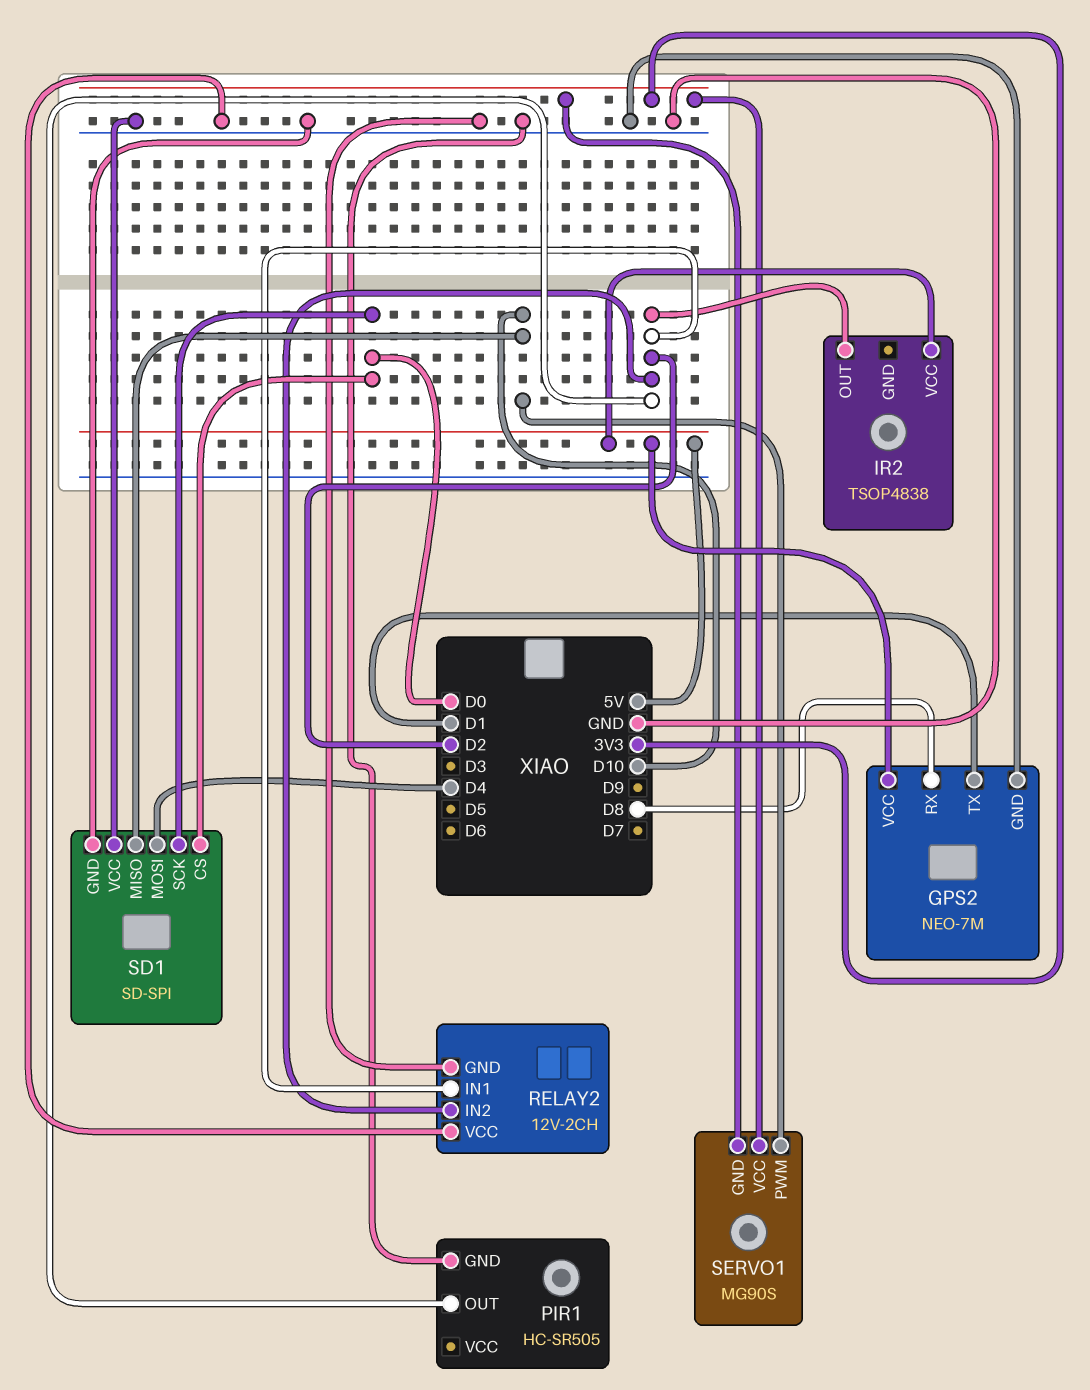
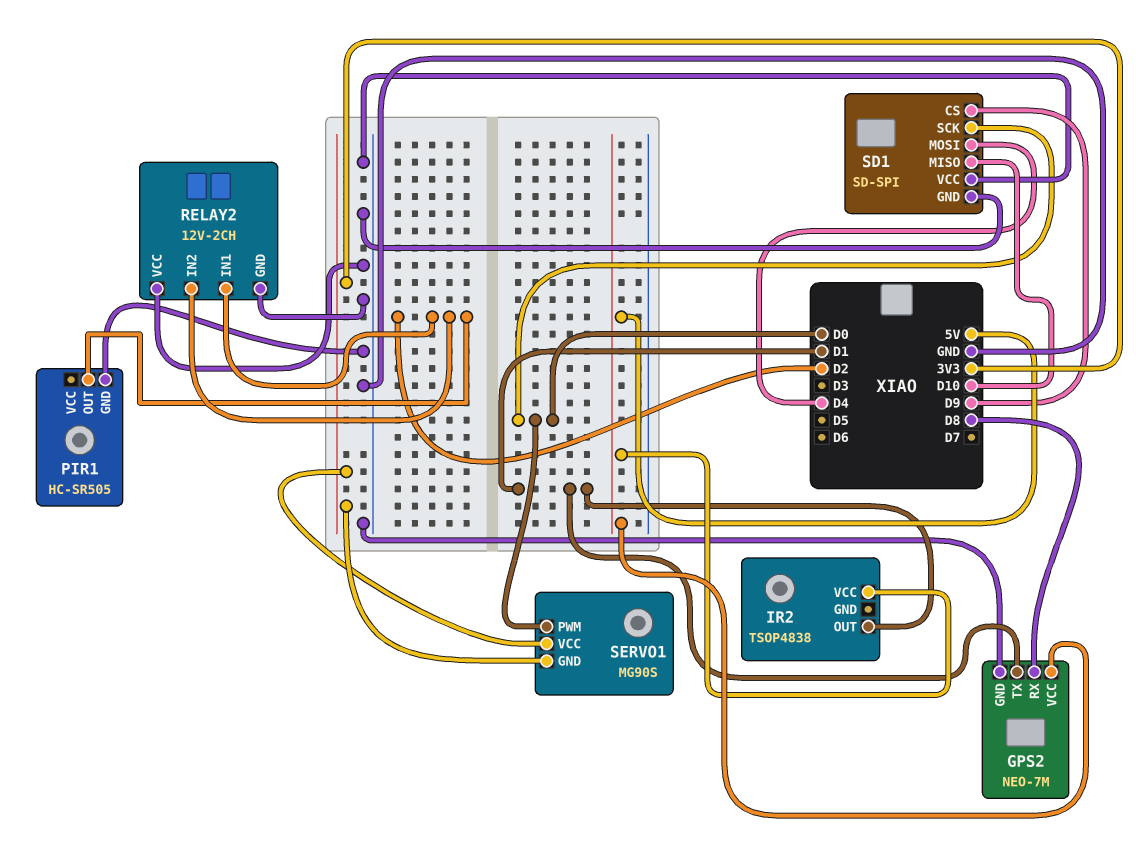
IR2 pin OUT: D2 -> D1
SD1 pin CS: D0 -> D9
SERVO1 pin PWM: D10 -> D0

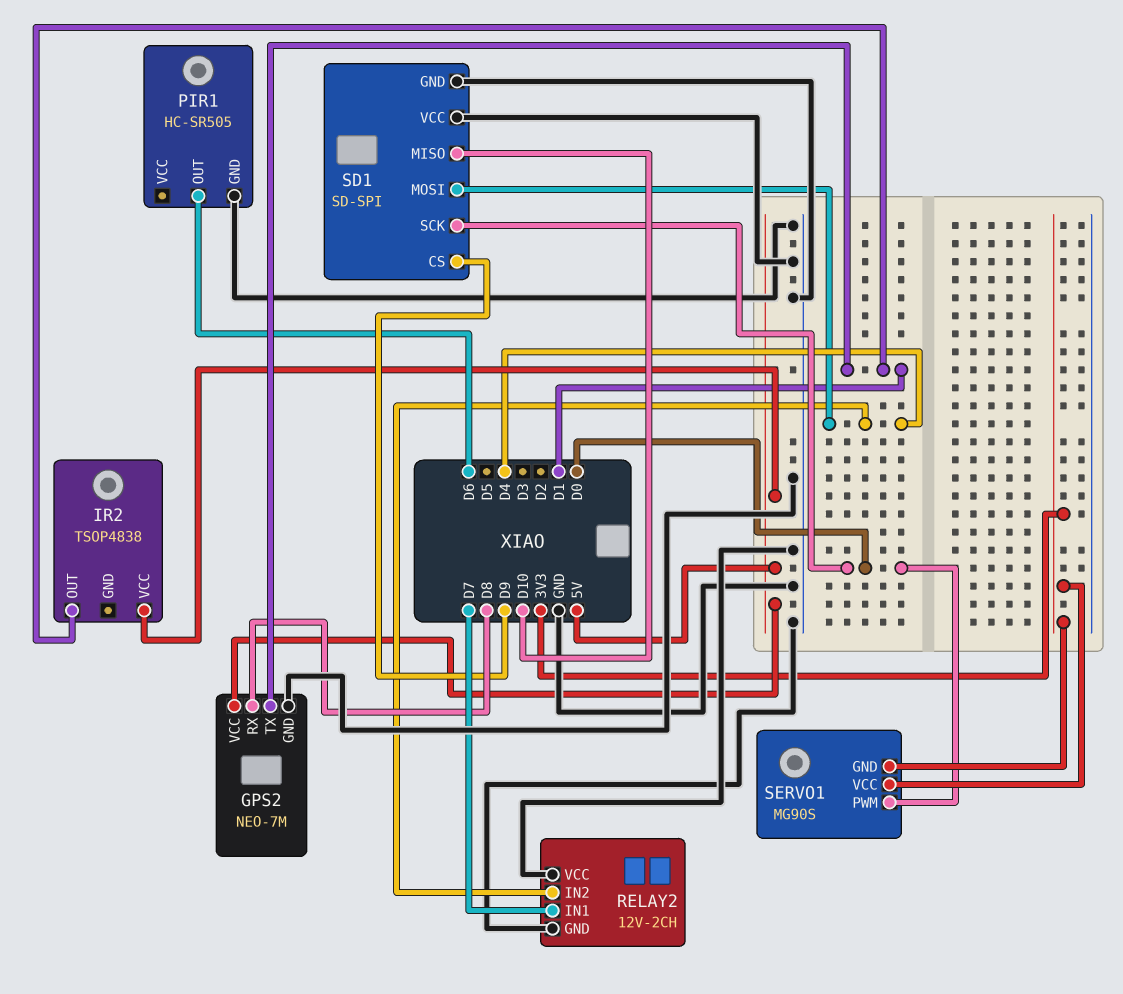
PIR1 pin OUT: D2 -> D6
RELAY2 pin IN1: D2 -> D7
RELAY2 pin IN2: D2 -> D4

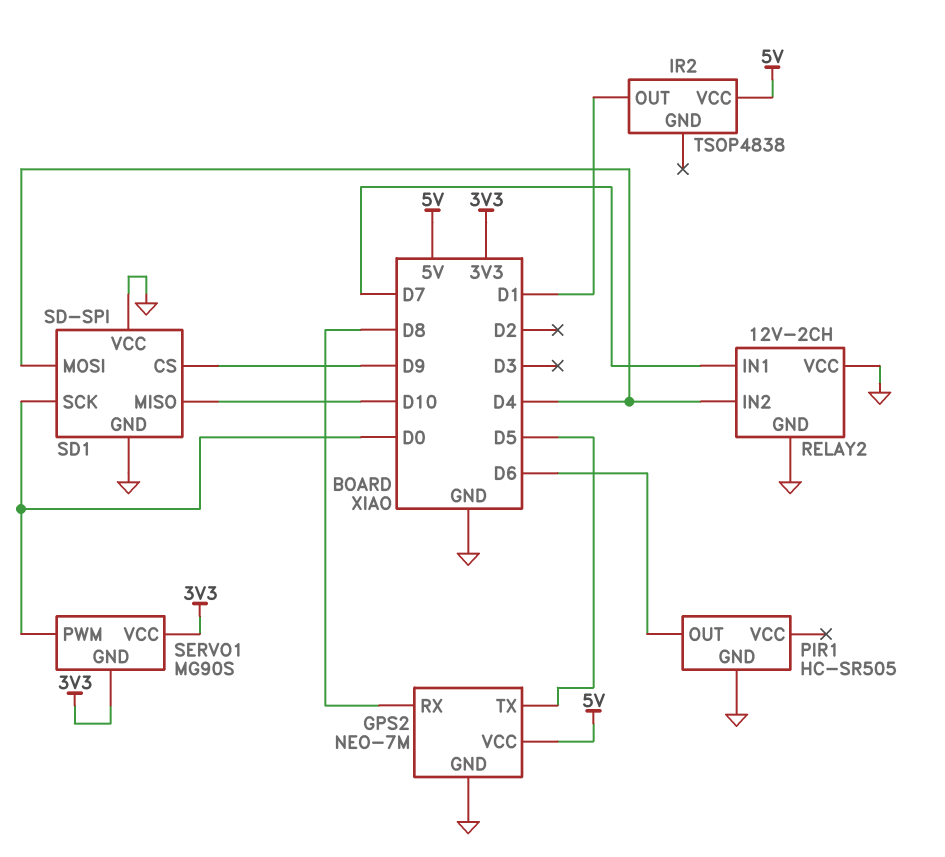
GPS2 pin TX: D1 -> D5

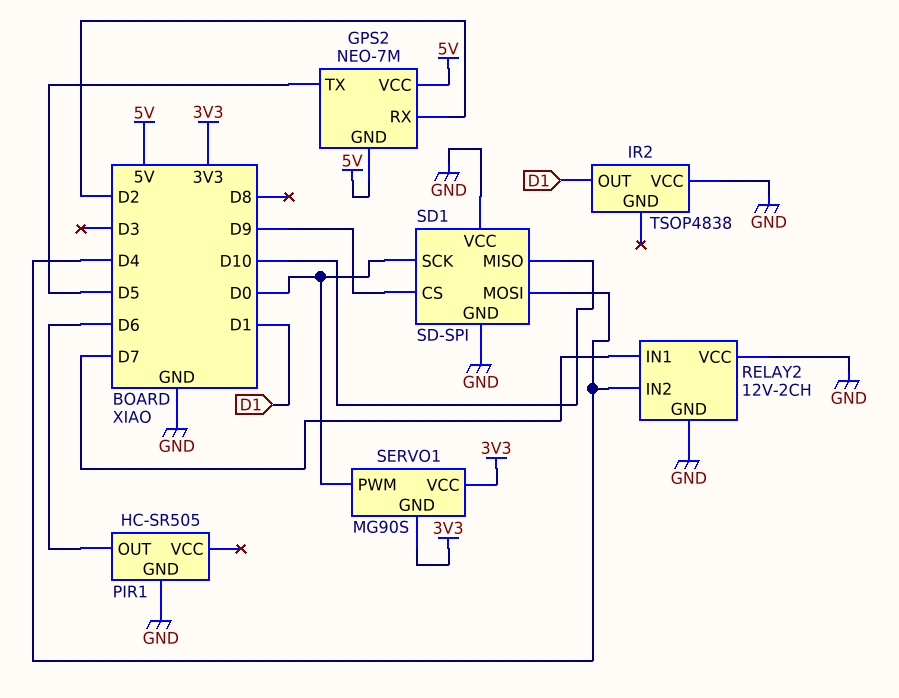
GPS2 pin GND: GND -> 5V
GPS2 pin RX: D8 -> D2
IR2 pin VCC: 5V -> GND

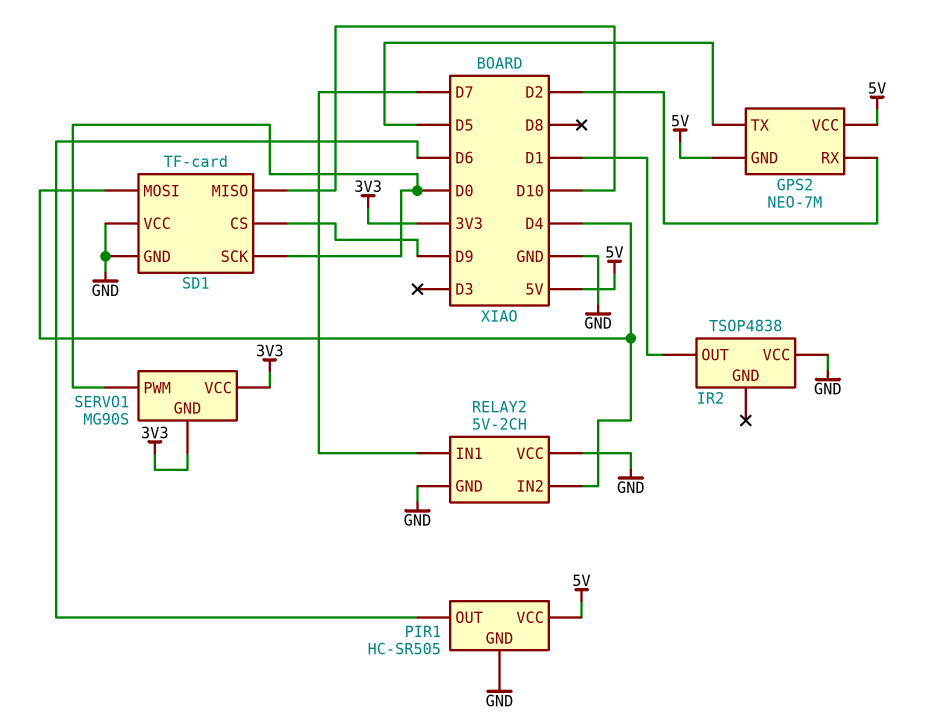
PIR1 pin VCC: none -> 5V
RELAY2: 12V-2CH -> 5V-2CH
SD1: SD-SPI -> TF-card

